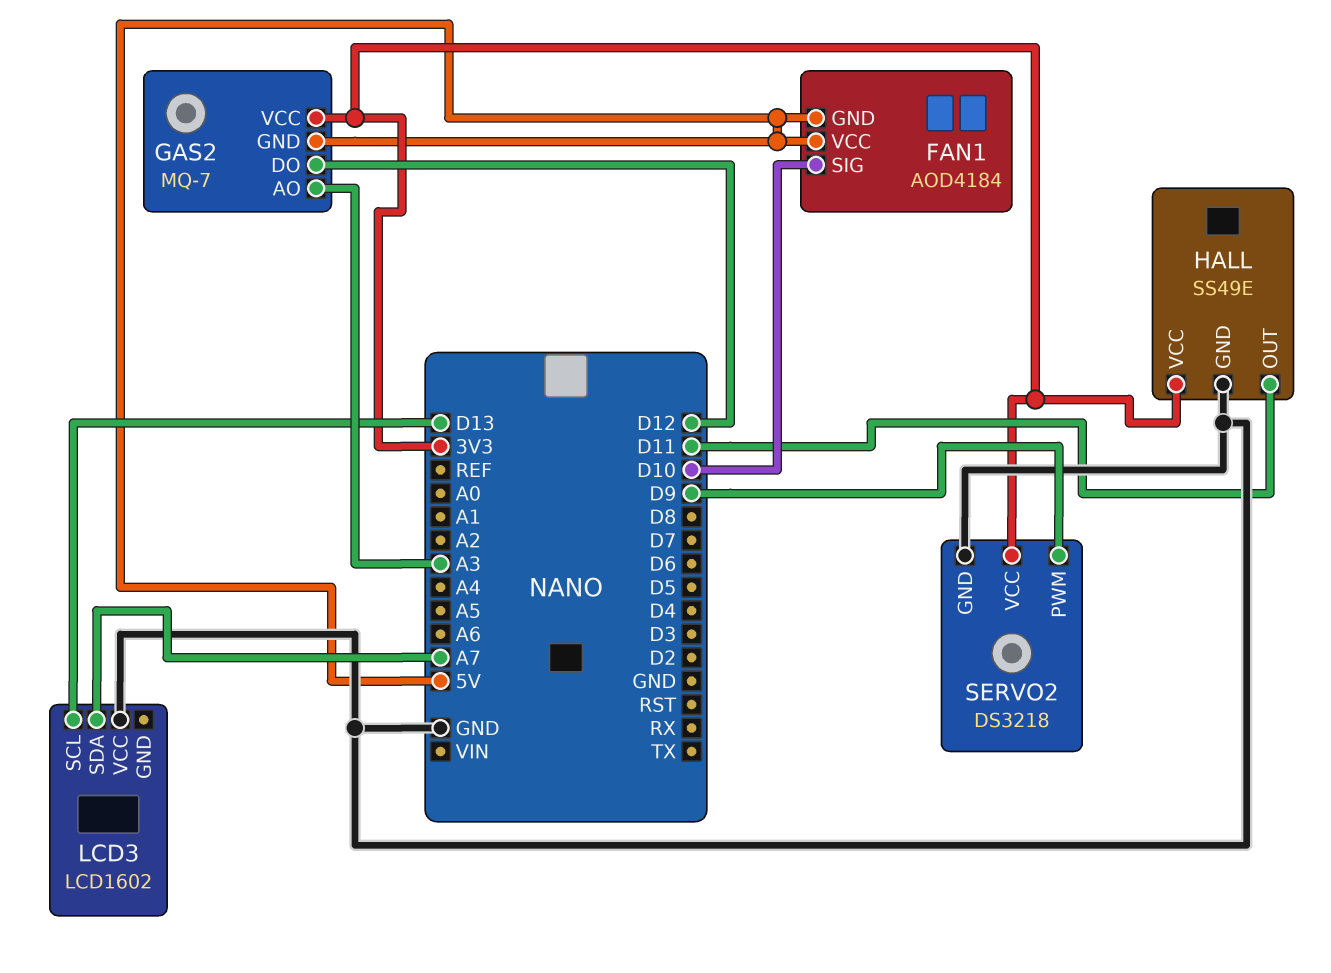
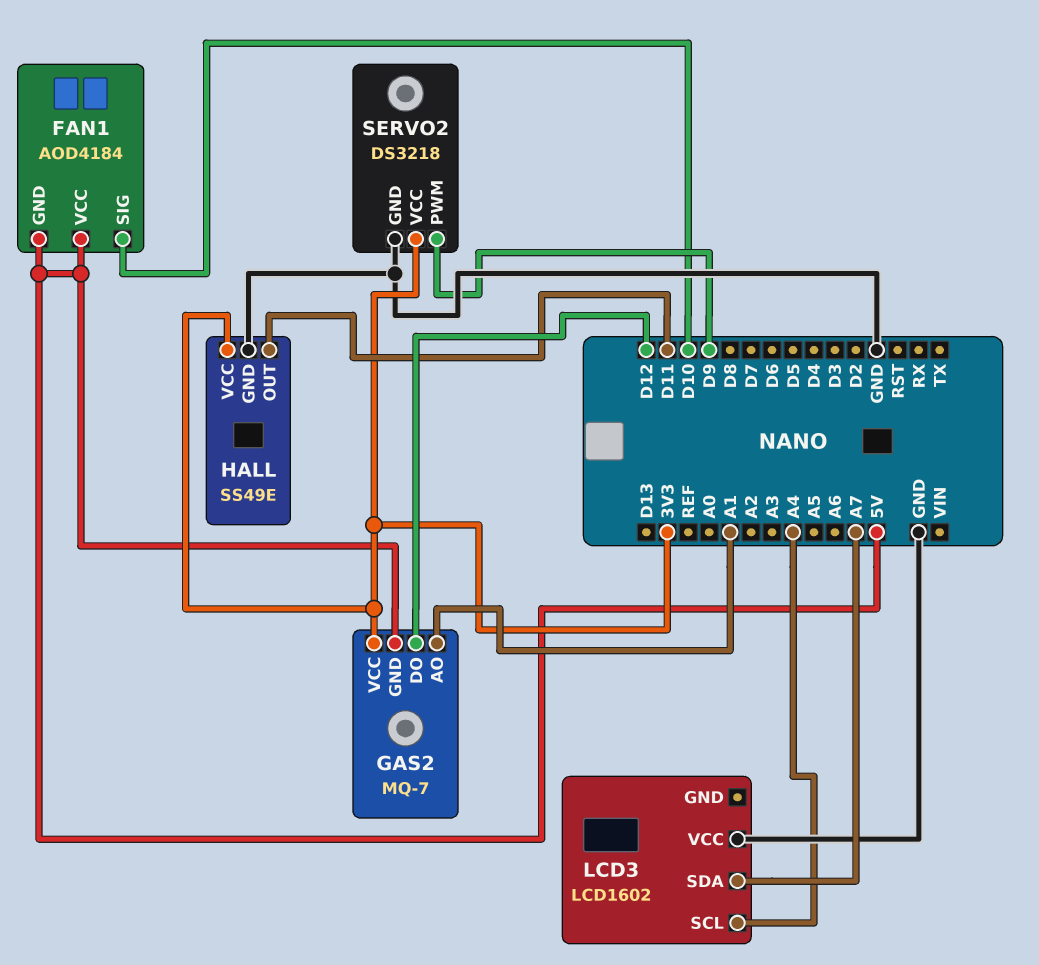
GAS2 pin AO: A3 -> A1
LCD3 pin SCL: D13 -> A4

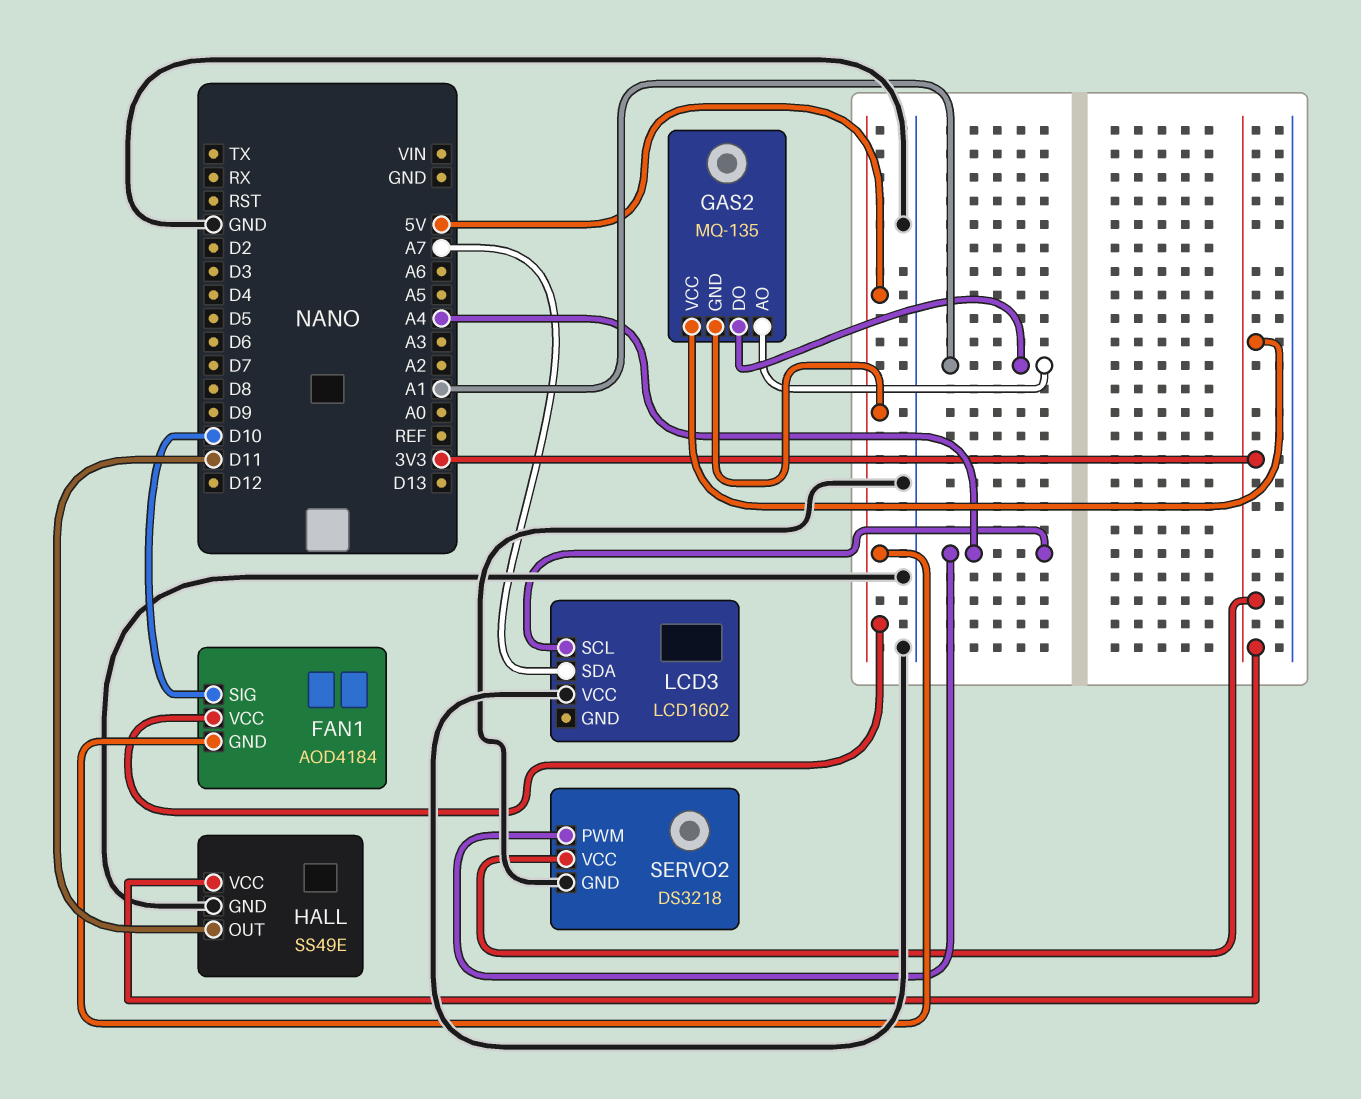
GAS2: MQ-7 -> MQ-135
GAS2 pin DO: D12 -> A1
SERVO2 pin PWM: D9 -> A4

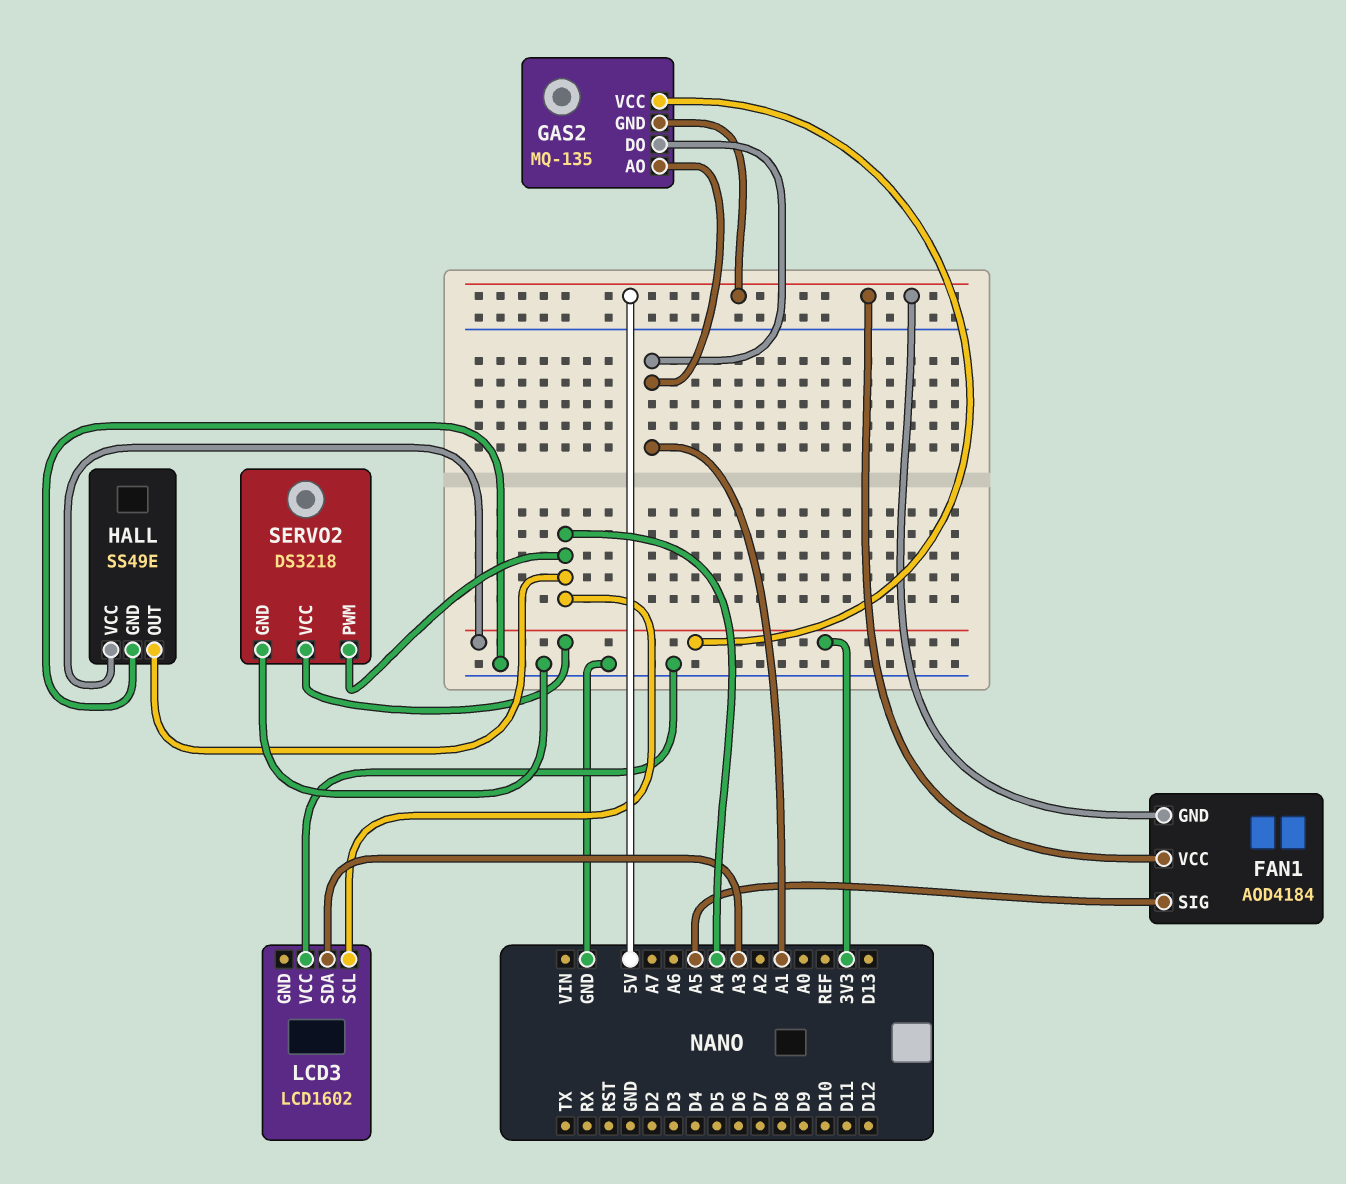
FAN1 pin SIG: D10 -> A5
HALL pin OUT: D11 -> A4
LCD3 pin SDA: A7 -> A3

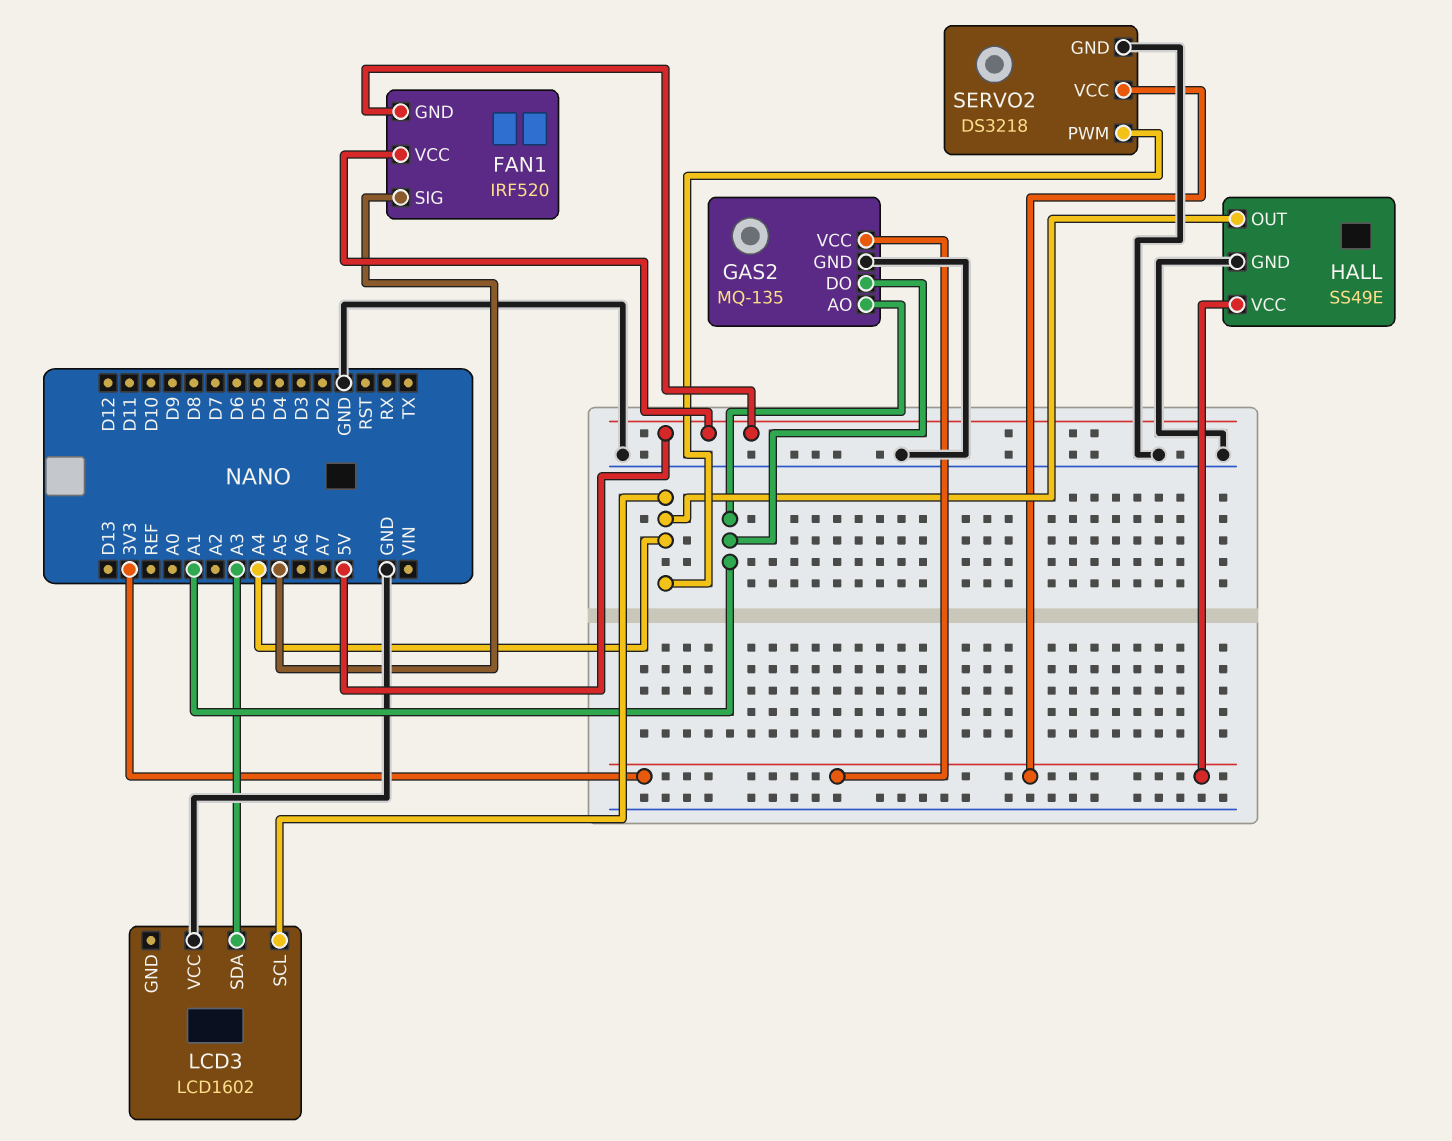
FAN1: AOD4184 -> IRF520
GAS2 pin GND: 5V -> GND

